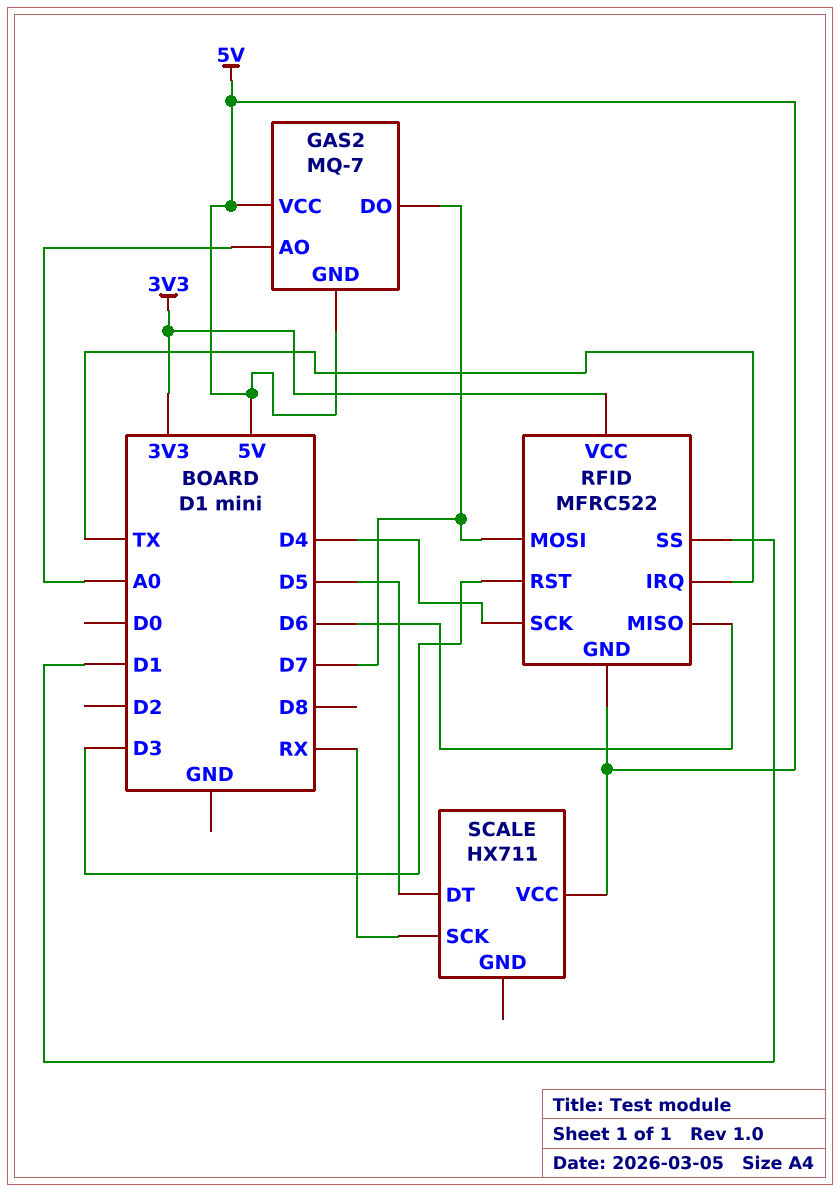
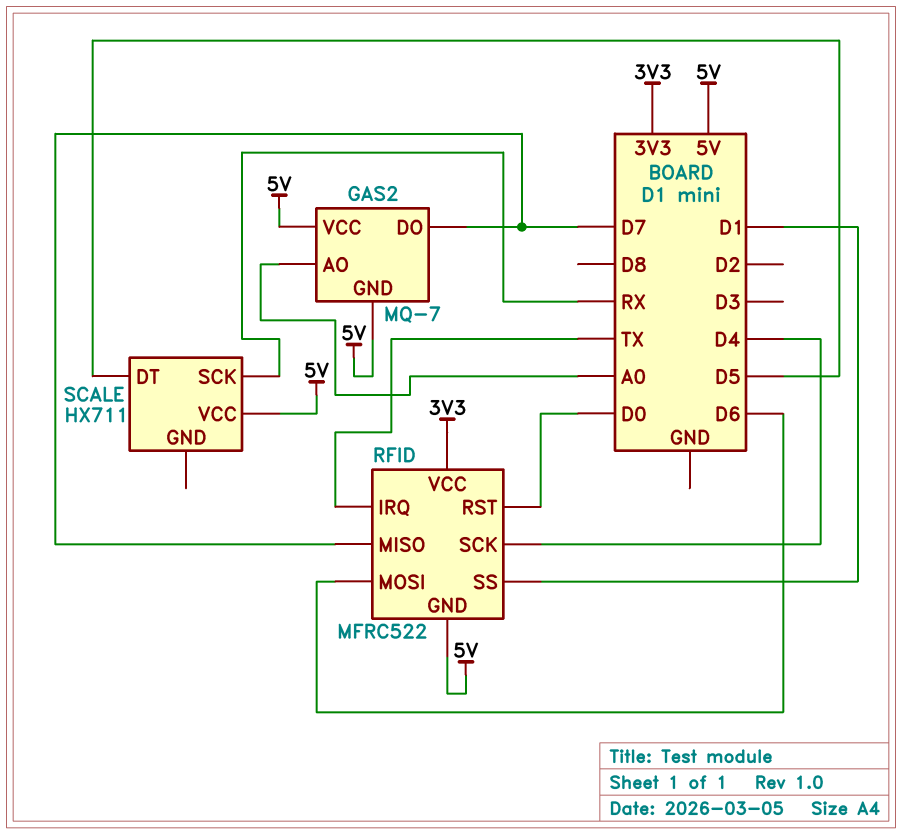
RFID pin MISO: D6 -> D7
RFID pin MOSI: D7 -> D6
RFID pin RST: D3 -> D0

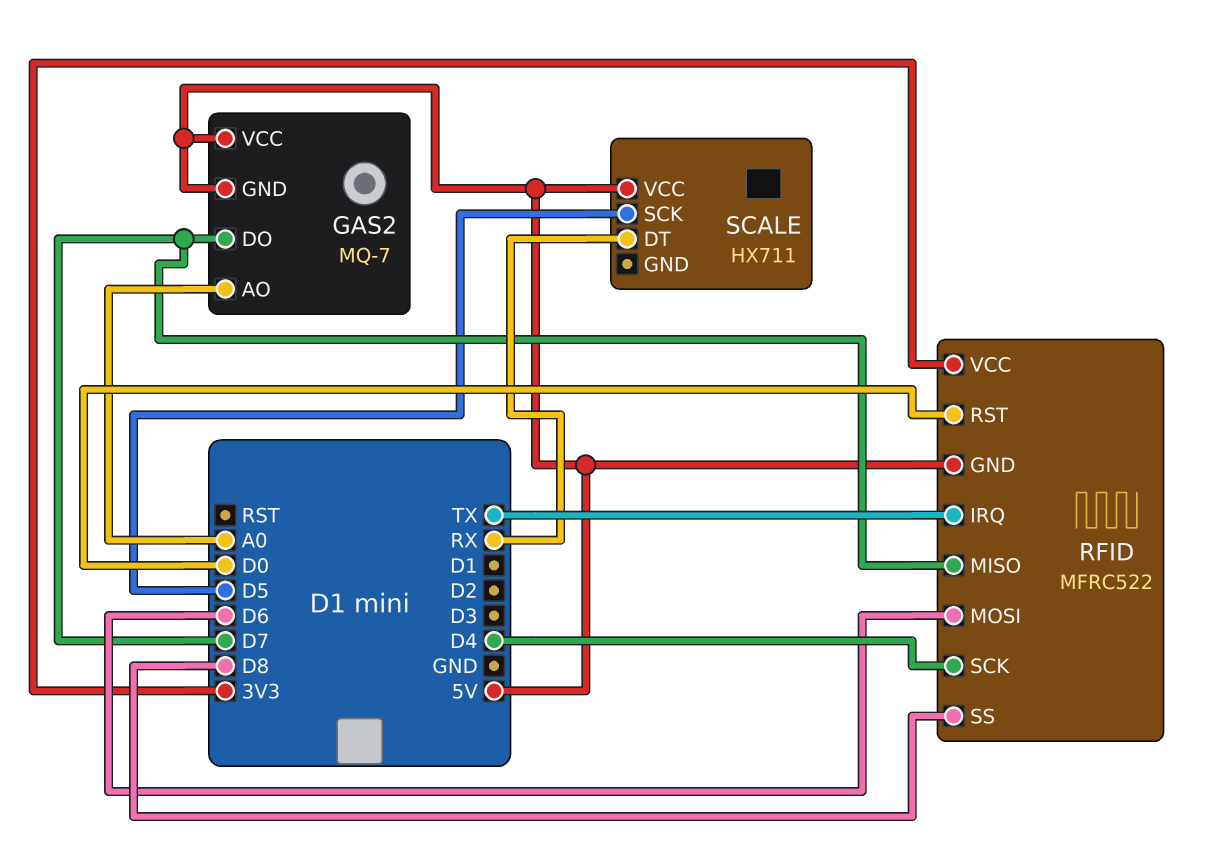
RFID pin SS: D1 -> D8
SCALE pin DT: D5 -> RX
SCALE pin SCK: RX -> D5

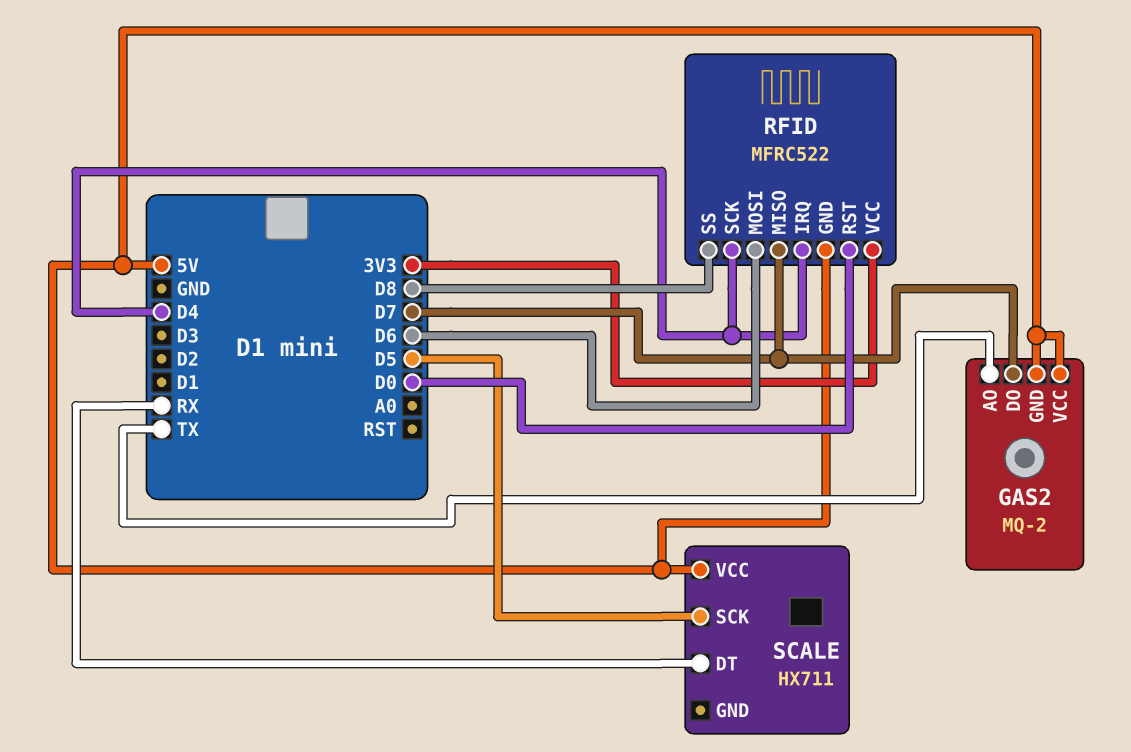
GAS2: MQ-7 -> MQ-2
GAS2 pin AO: A0 -> TX
RFID pin IRQ: TX -> D4

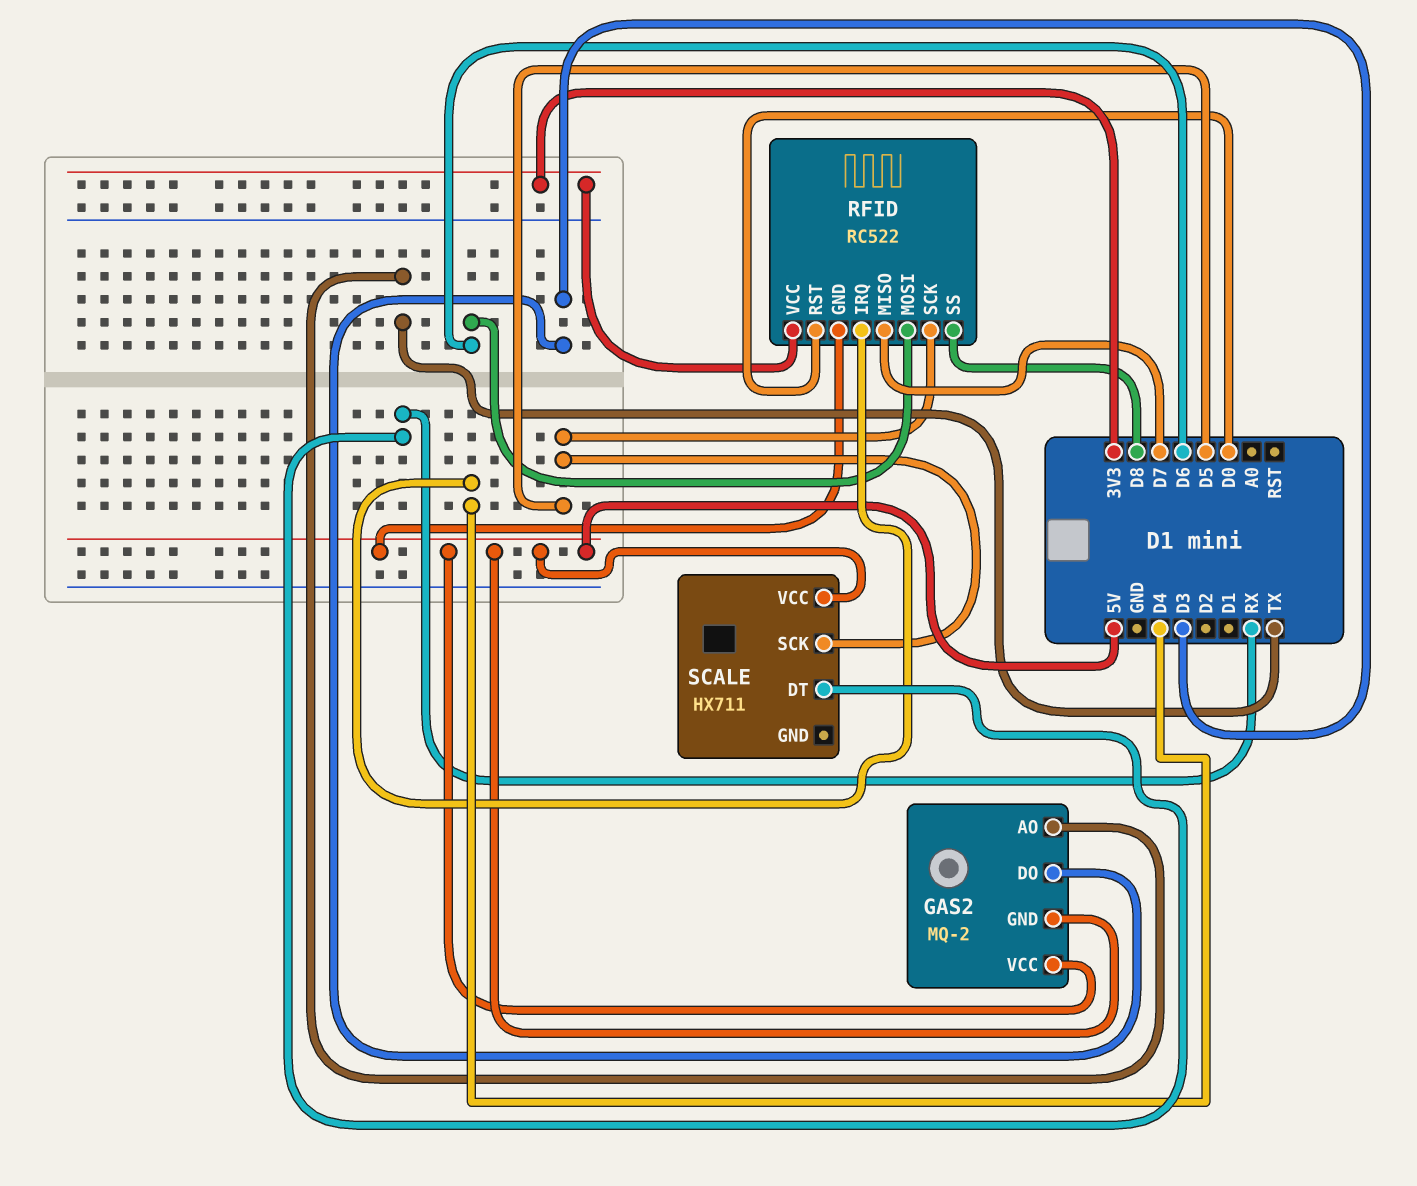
GAS2 pin DO: D7 -> D3
RFID: MFRC522 -> RC522
RFID pin SCK: D4 -> D5

